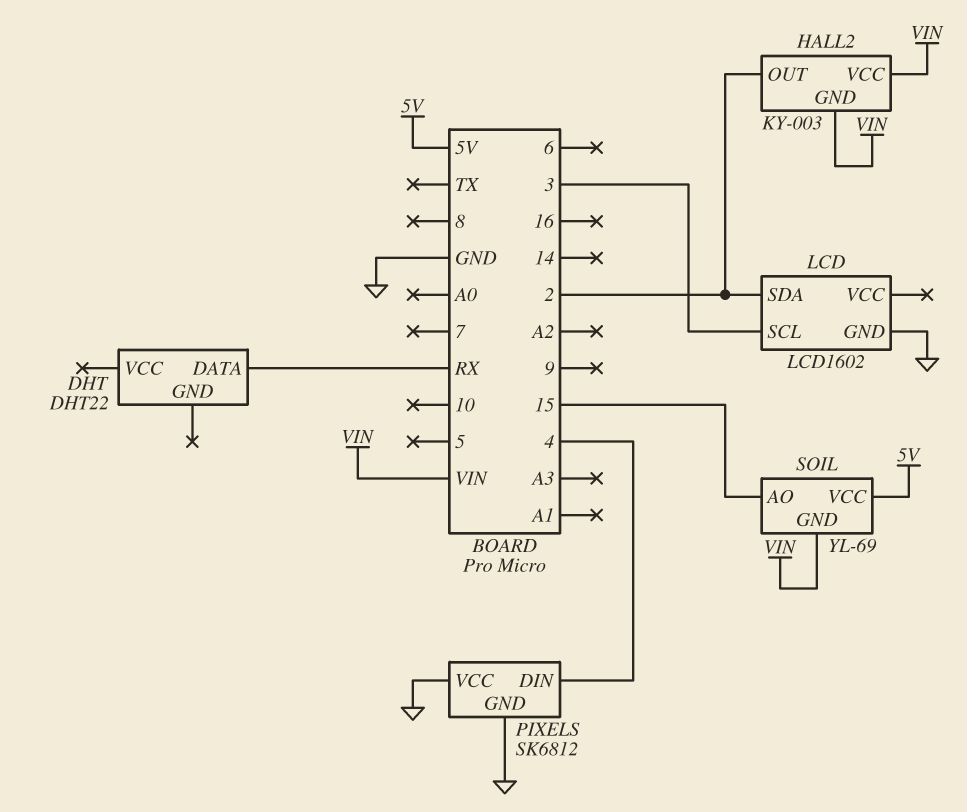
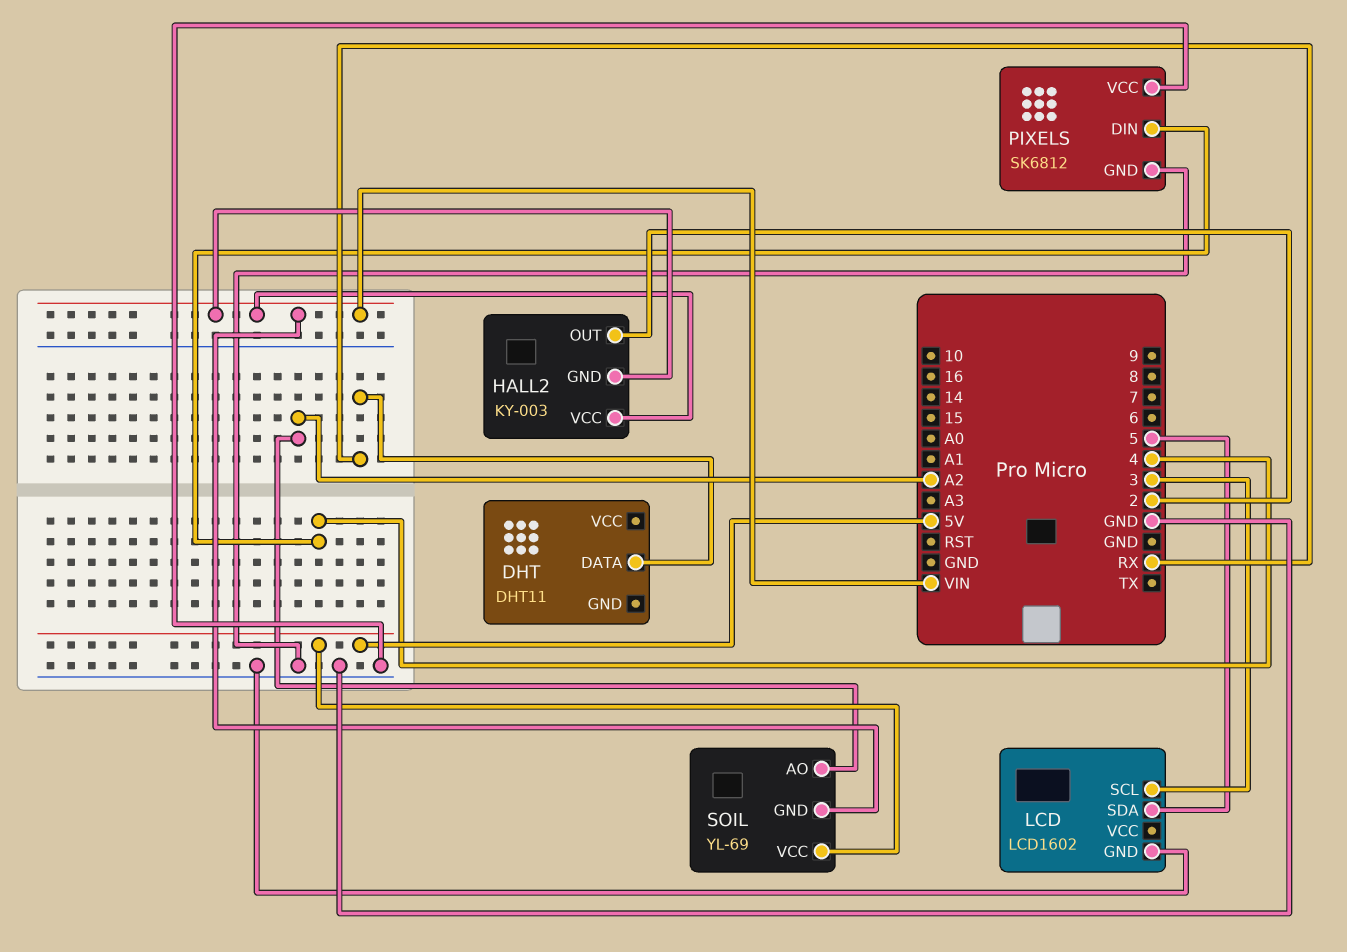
DHT: DHT22 -> DHT11
LCD pin SDA: 2 -> 5
SOIL pin AO: 15 -> A2

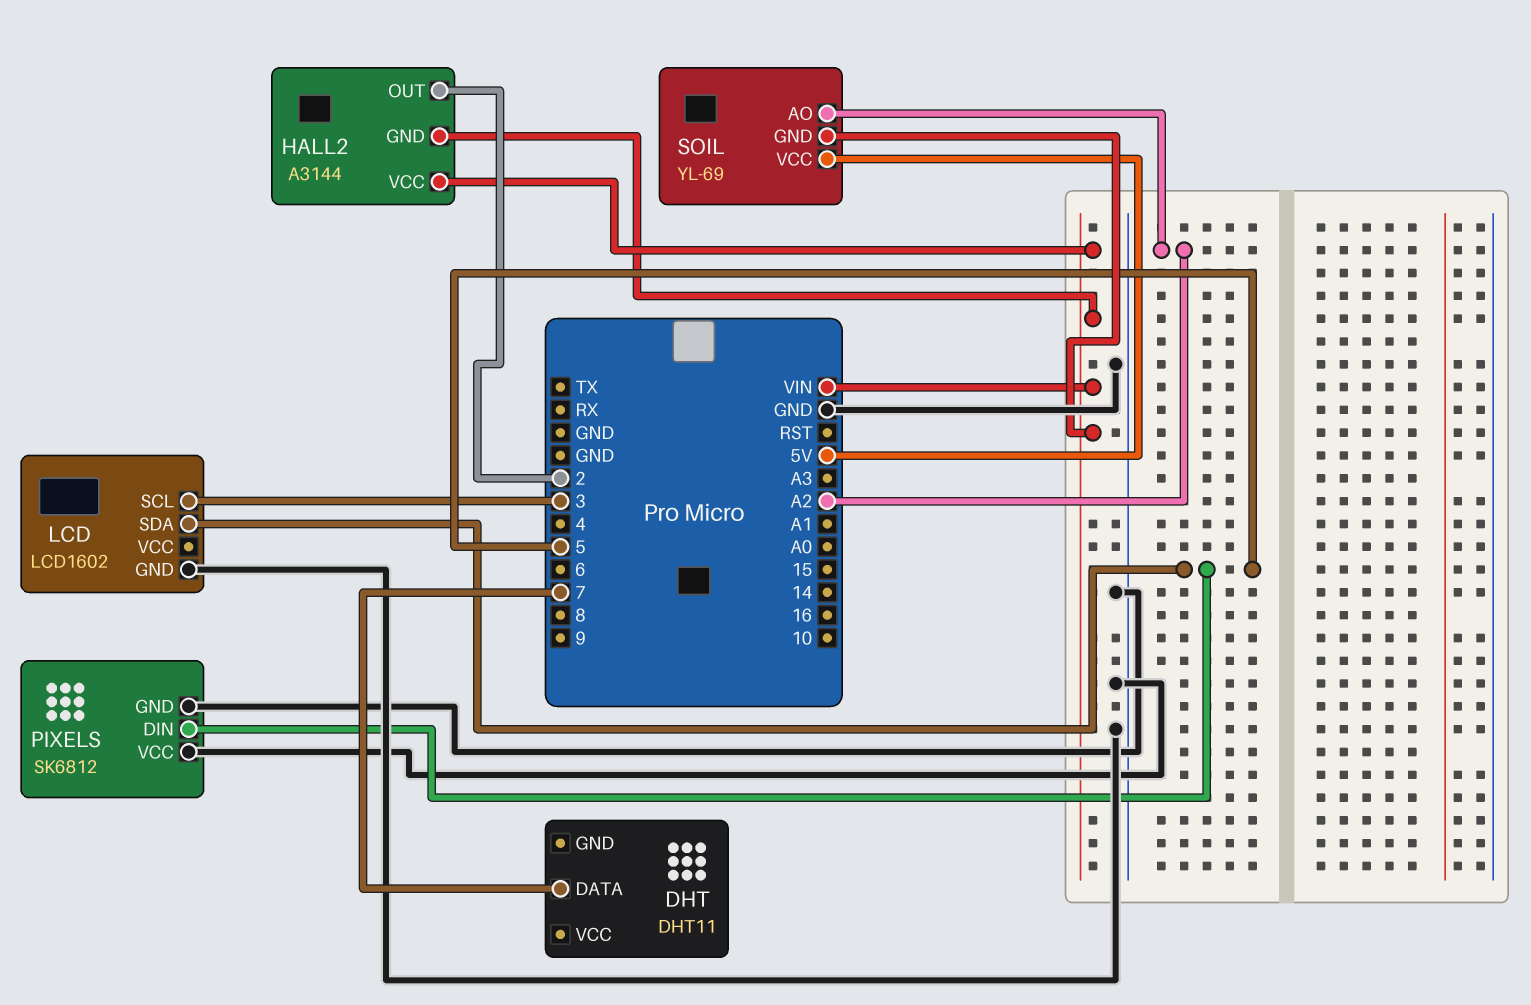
DHT pin DATA: RX -> 7
HALL2: KY-003 -> A3144
PIXELS pin DIN: 4 -> 5

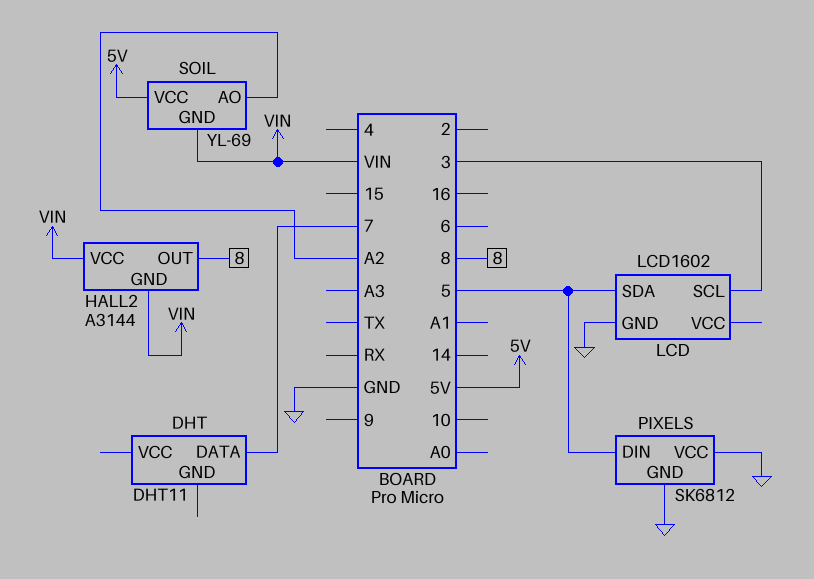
HALL2 pin OUT: 2 -> 8

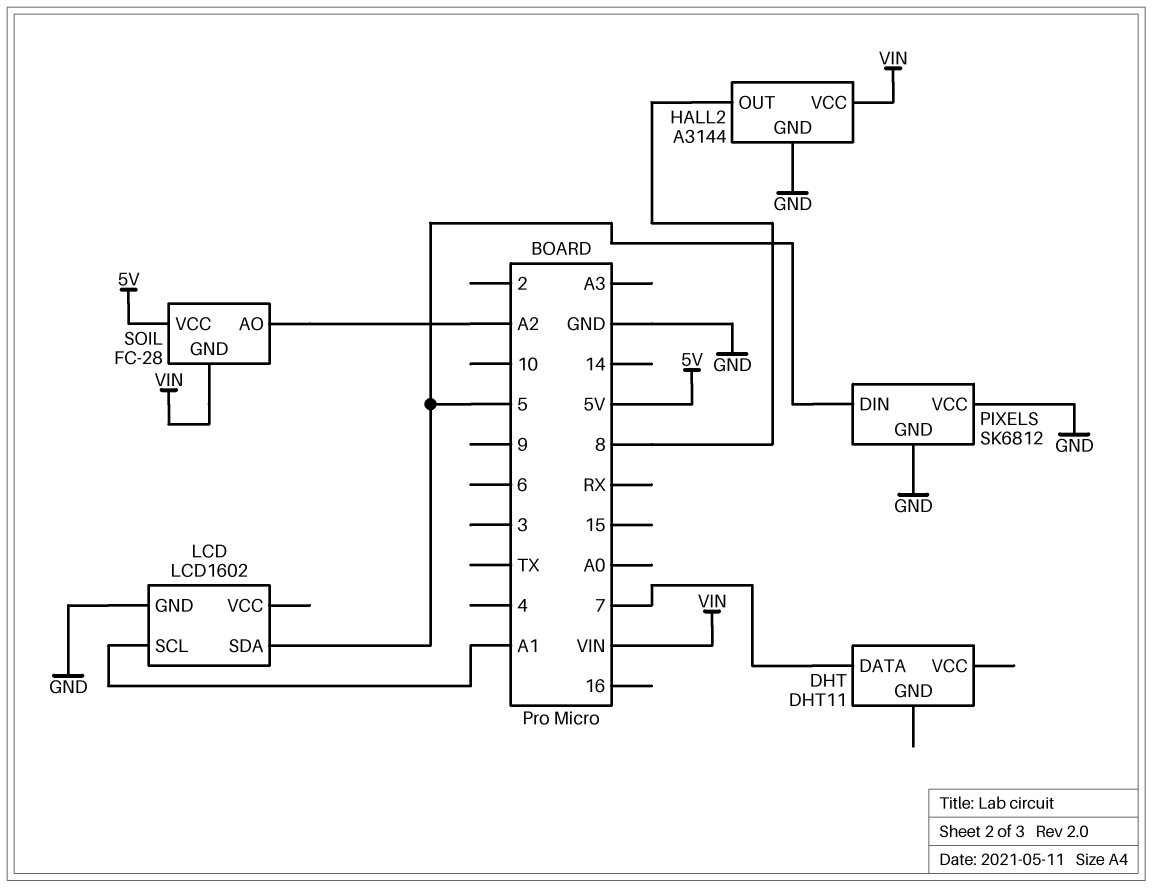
HALL2 pin GND: VIN -> GND
LCD pin SCL: 3 -> A1
SOIL: YL-69 -> FC-28

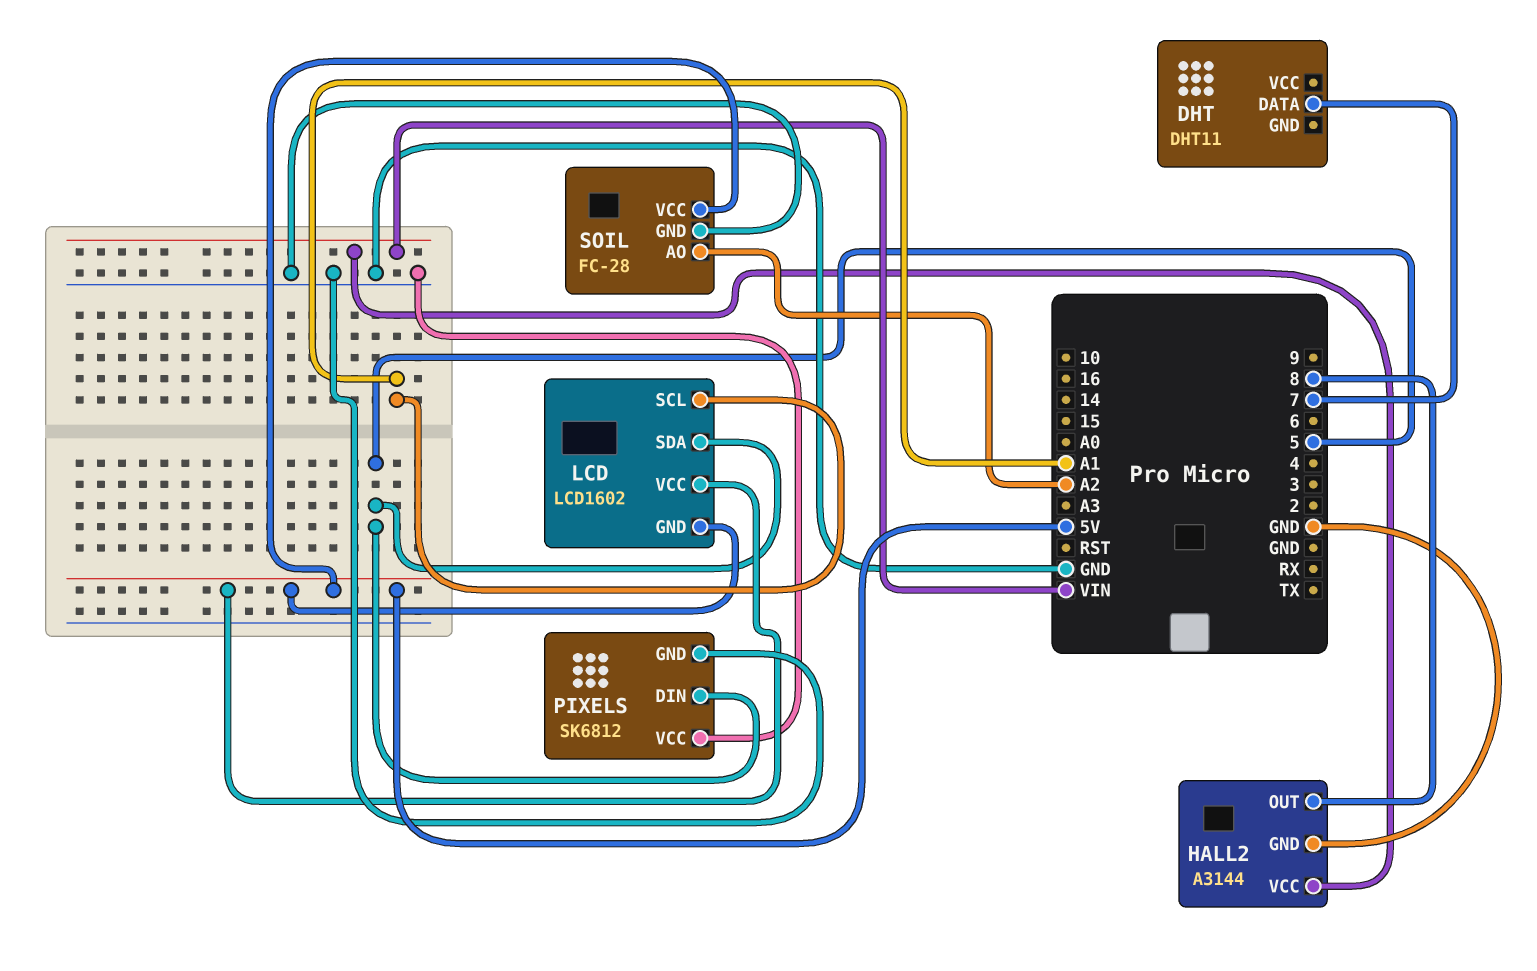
LCD pin GND: GND -> 5V
LCD pin VCC: none -> 5V
SOIL pin GND: VIN -> GND

